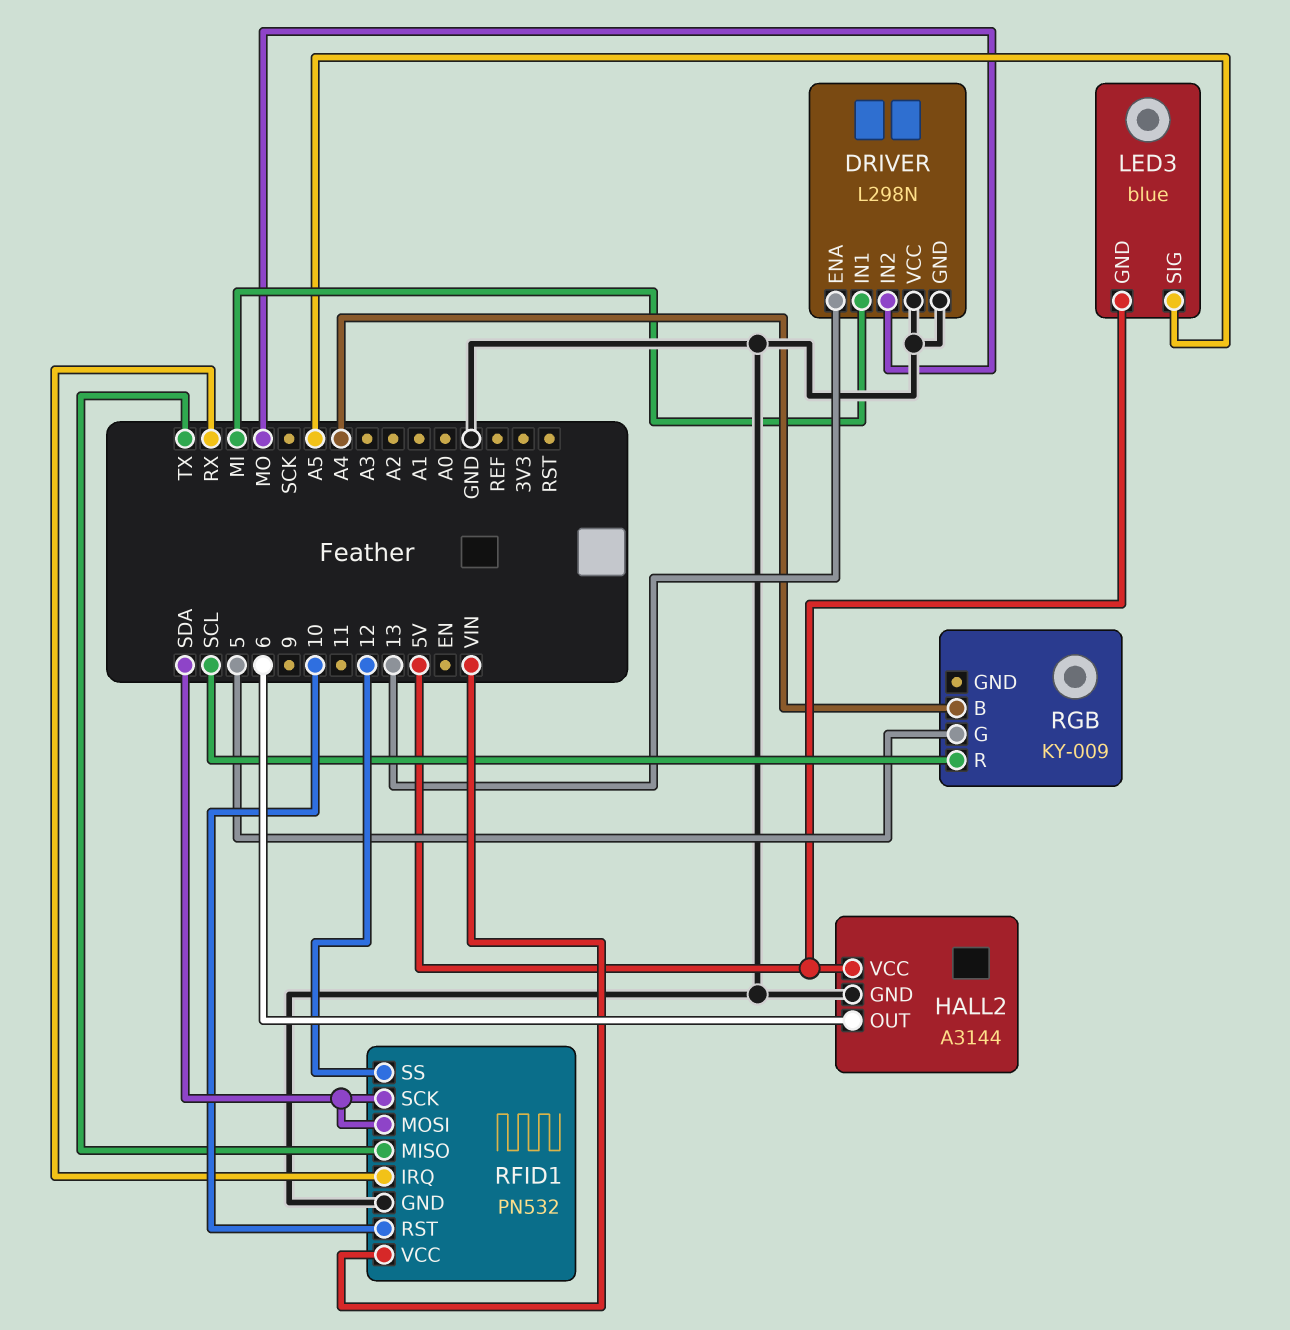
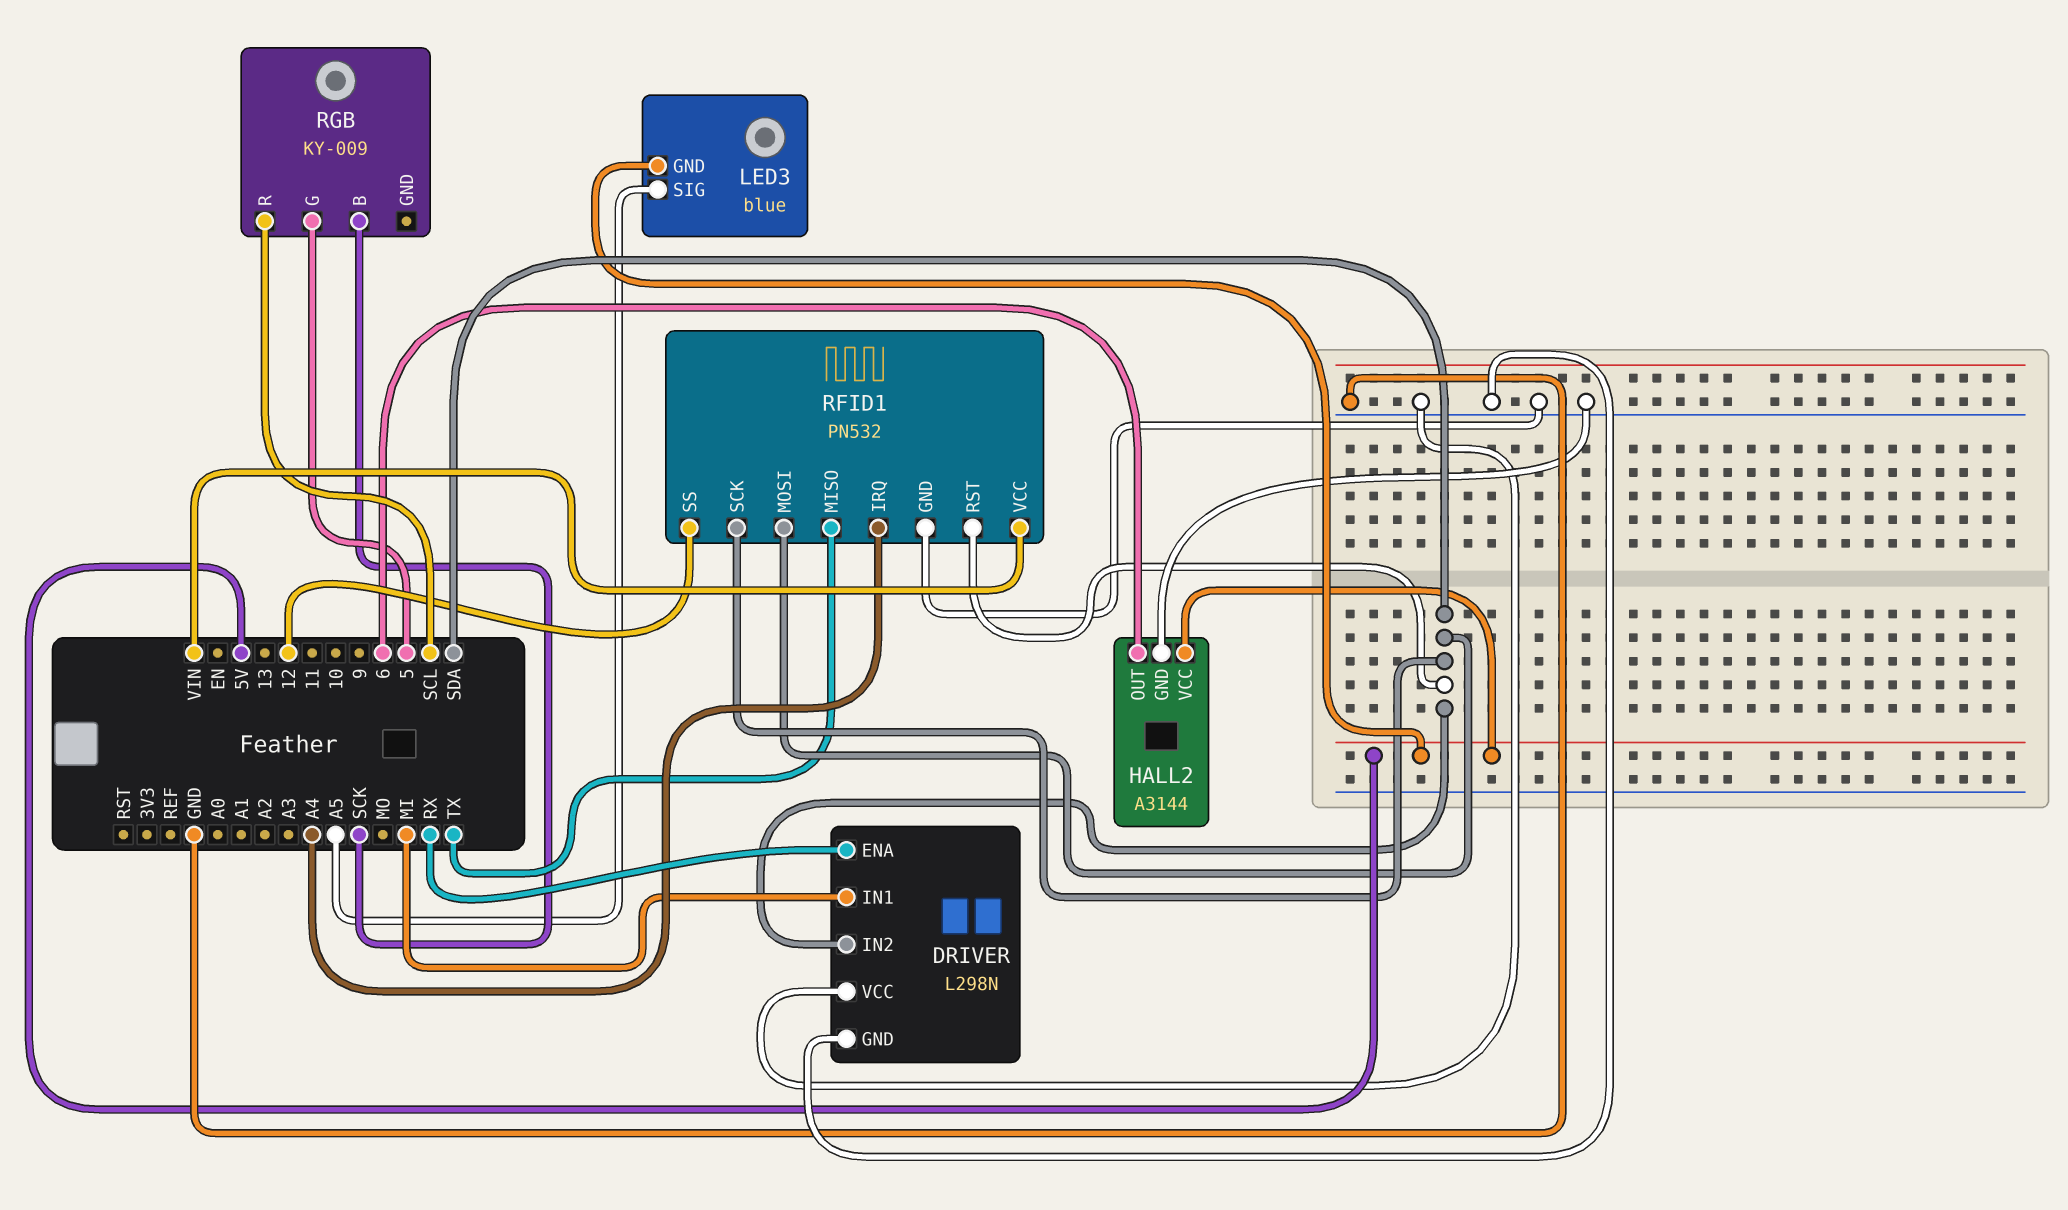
DRIVER pin ENA: 13 -> RX
DRIVER pin IN2: MO -> SDA
RFID1 pin IRQ: RX -> A4
RFID1 pin RST: 10 -> SDA
RGB pin B: A4 -> SCK

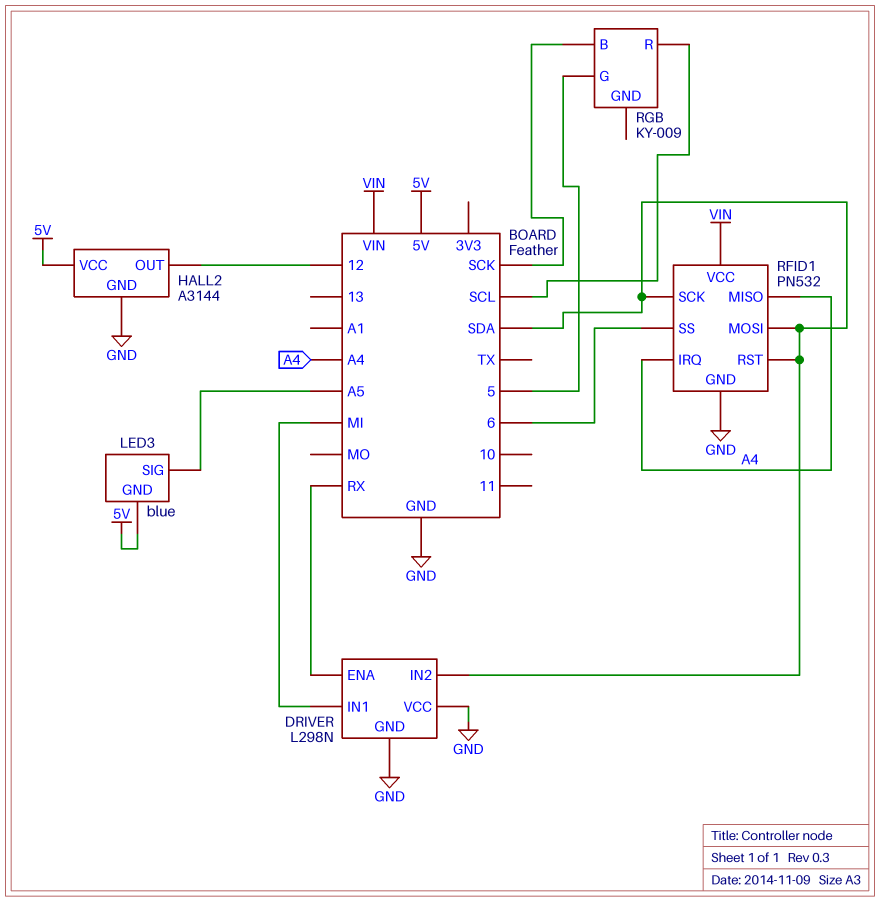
HALL2 pin OUT: 6 -> 12
RFID1 pin MISO: TX -> A4
RFID1 pin SS: 12 -> 6

